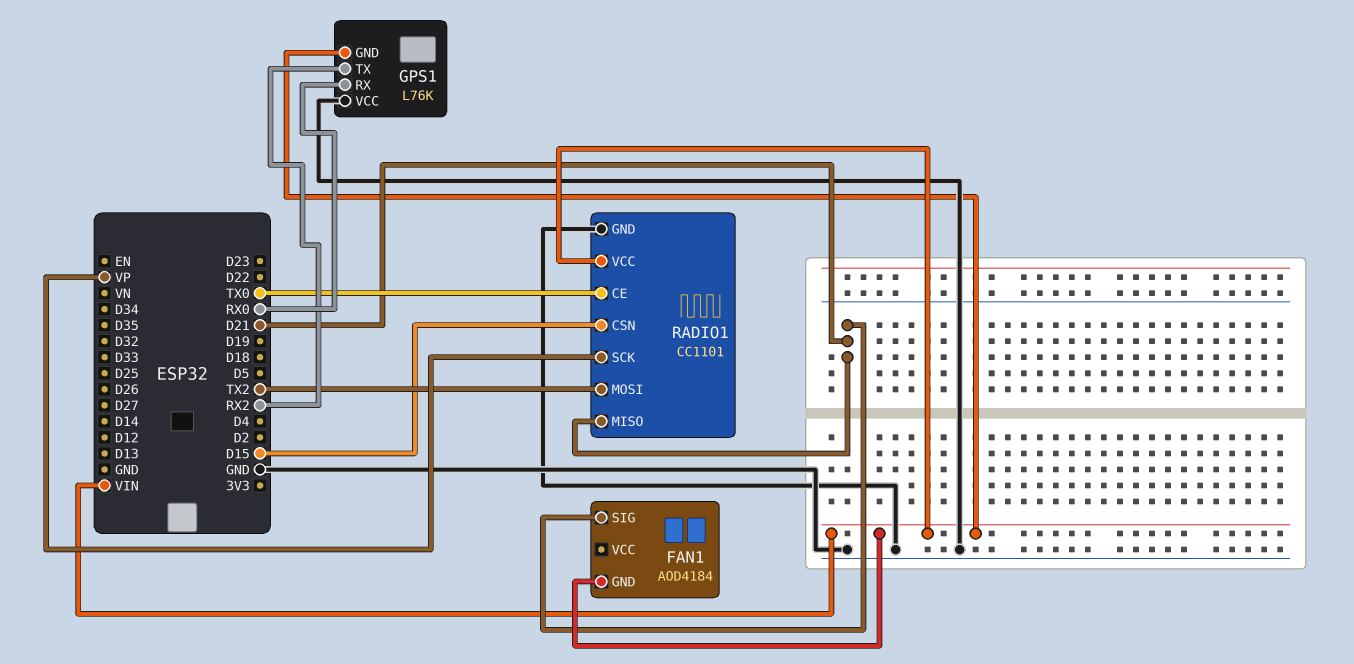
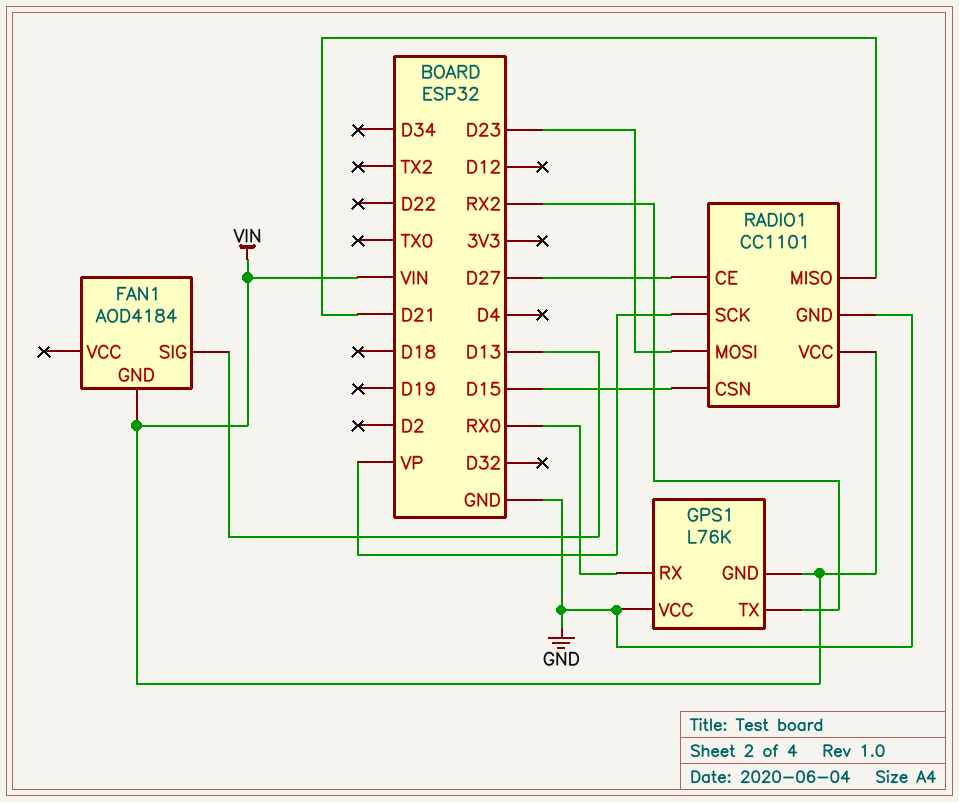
FAN1 pin SIG: D21 -> D13
RADIO1 pin CE: TX0 -> D27
RADIO1 pin MOSI: TX2 -> D23

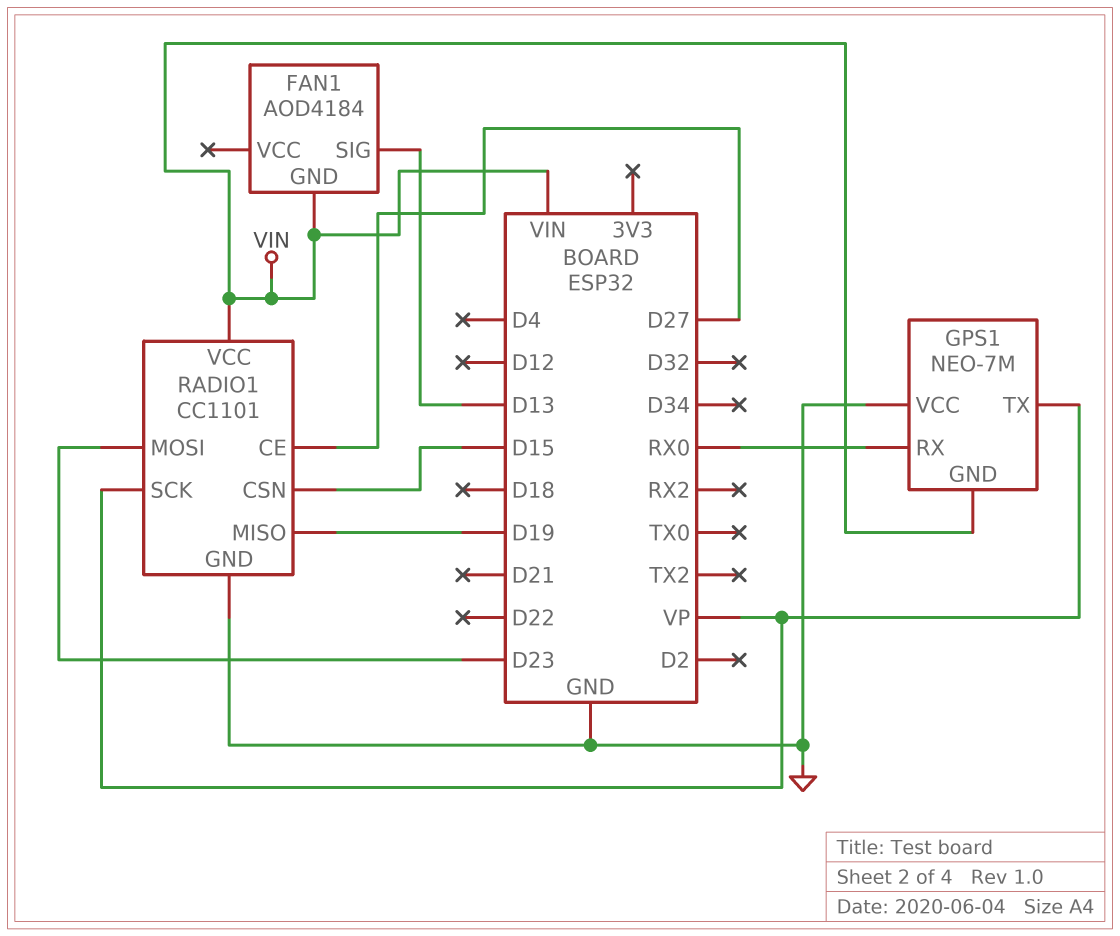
GPS1: L76K -> NEO-7M
GPS1 pin TX: RX2 -> VP
RADIO1 pin MISO: D21 -> D19

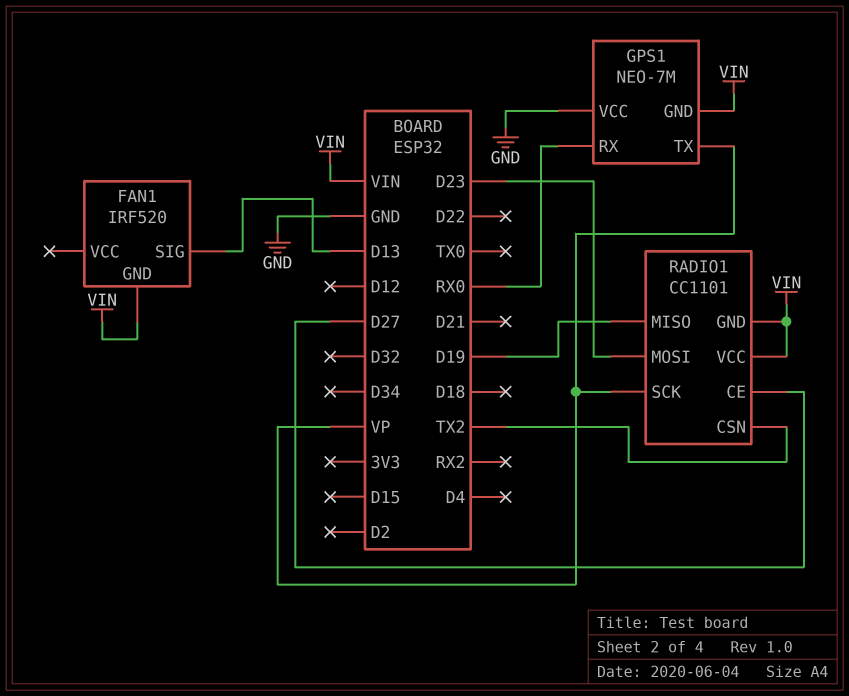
FAN1: AOD4184 -> IRF520
RADIO1 pin CSN: D15 -> TX2
RADIO1 pin GND: GND -> VIN

